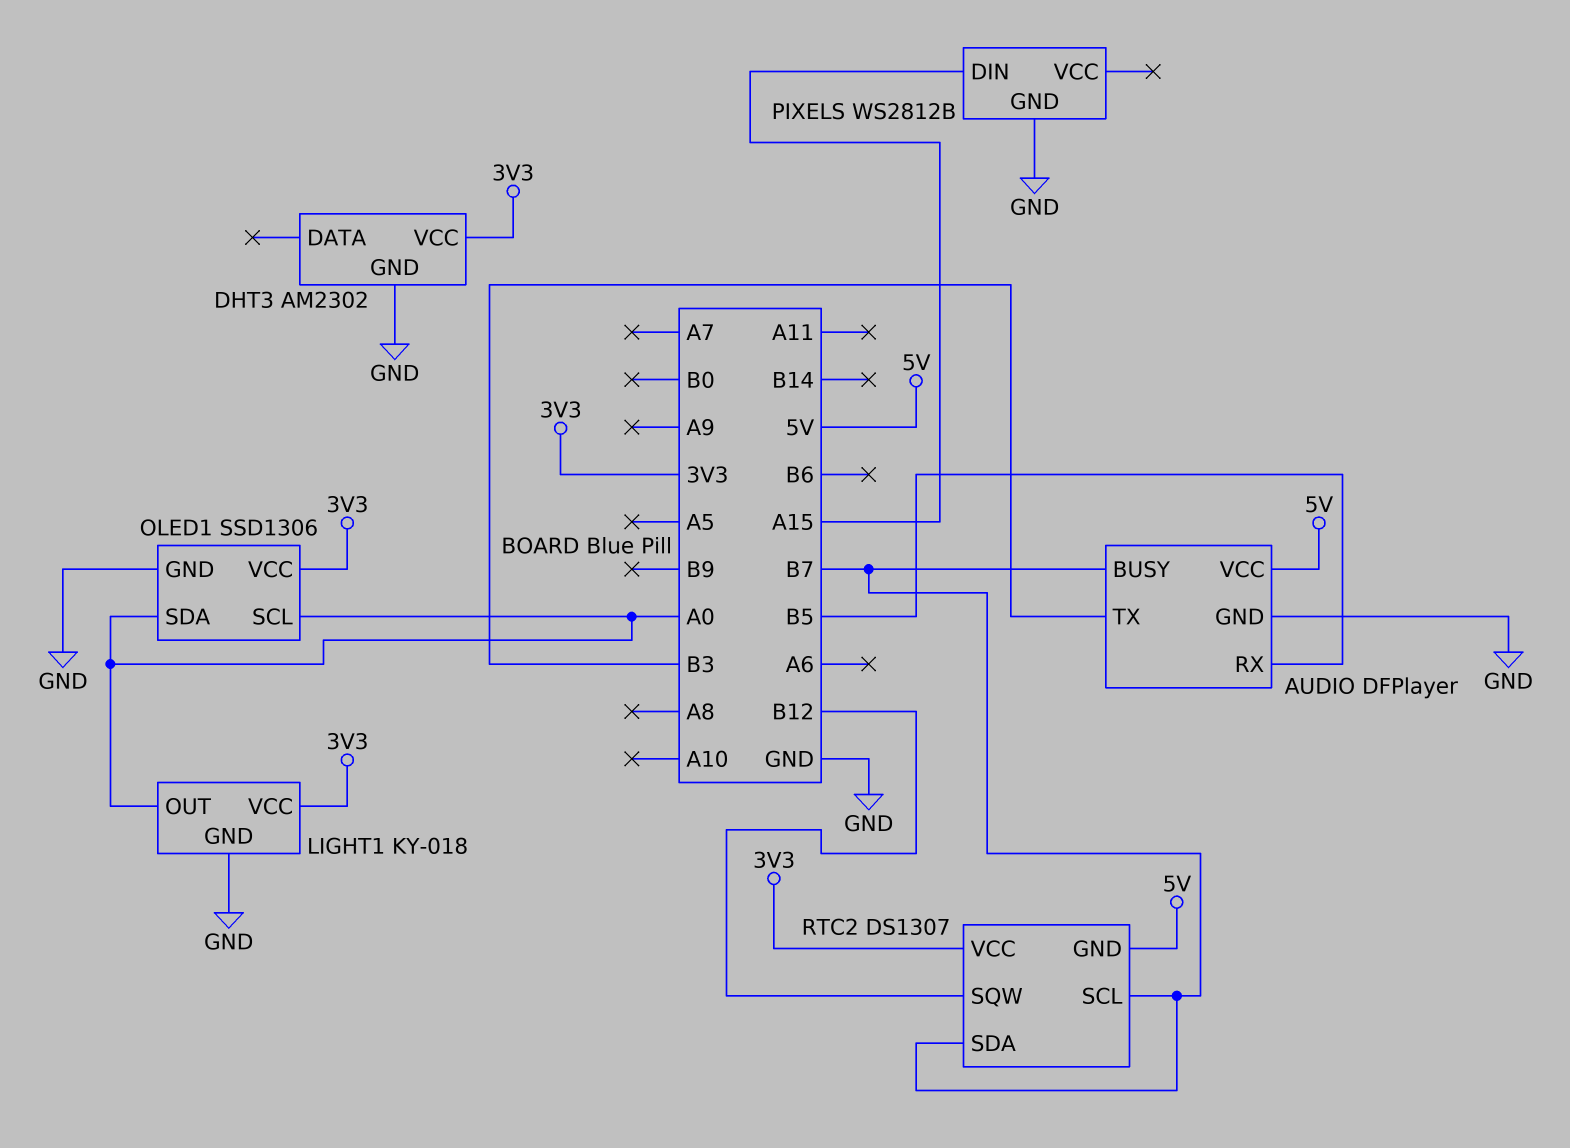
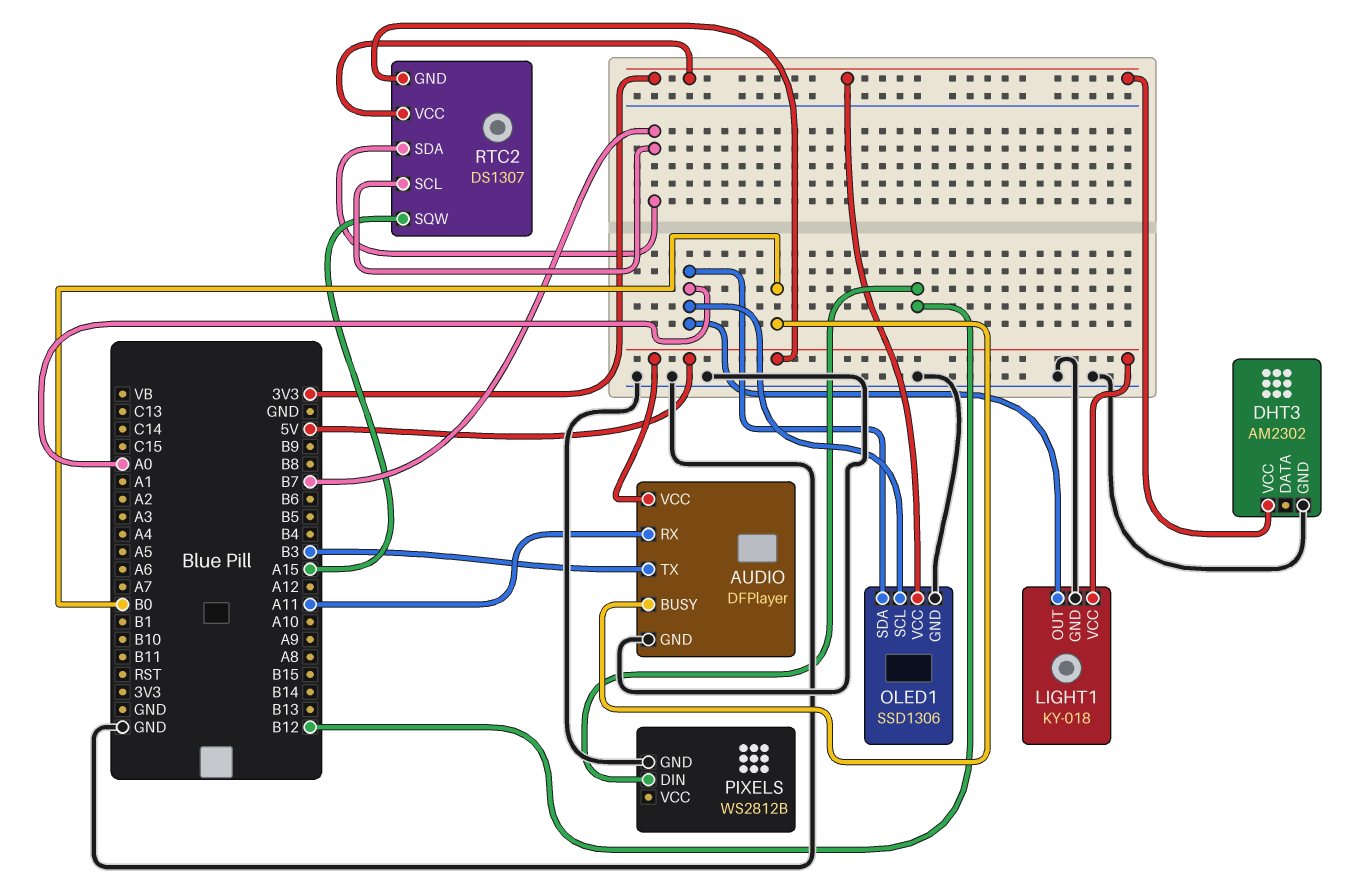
AUDIO pin BUSY: B7 -> B0
AUDIO pin RX: B5 -> A11
LIGHT1 pin VCC: 3V3 -> 5V
PIXELS pin DIN: A15 -> B12
RTC2 pin SQW: B12 -> A15

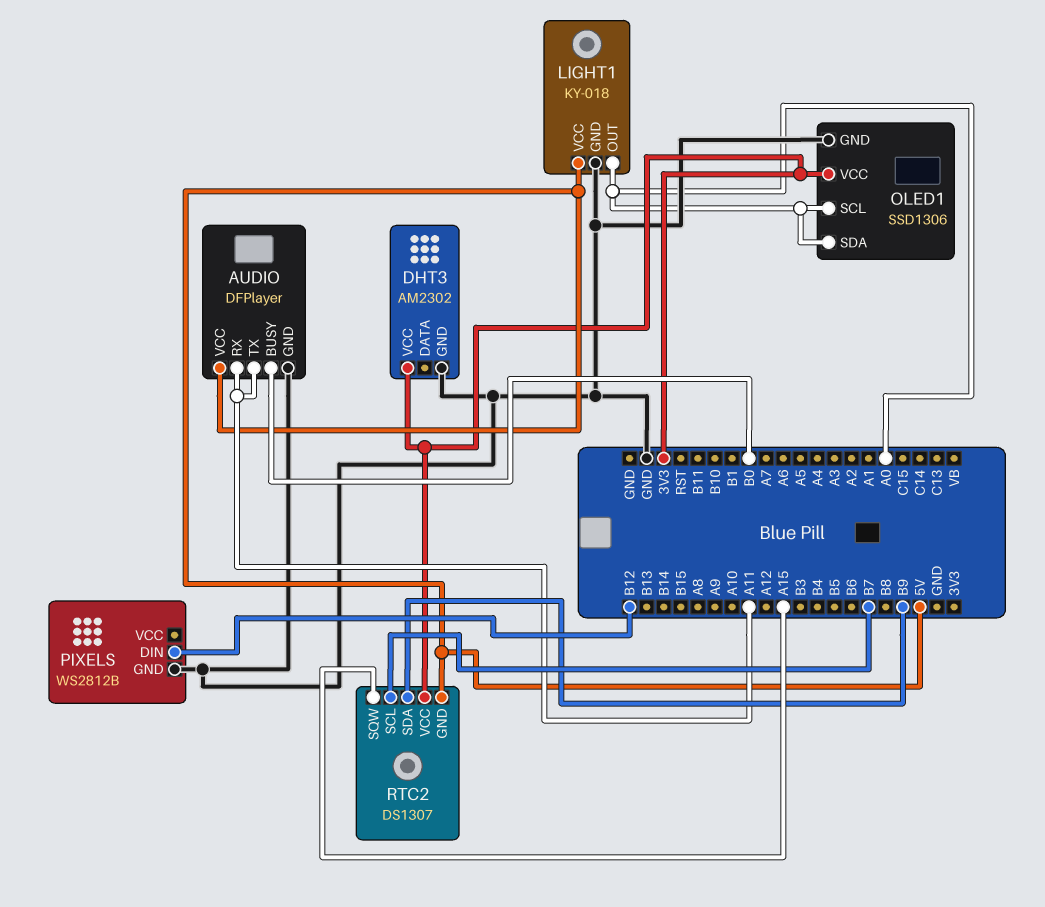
AUDIO pin TX: B3 -> A11
RTC2 pin SDA: B7 -> B9

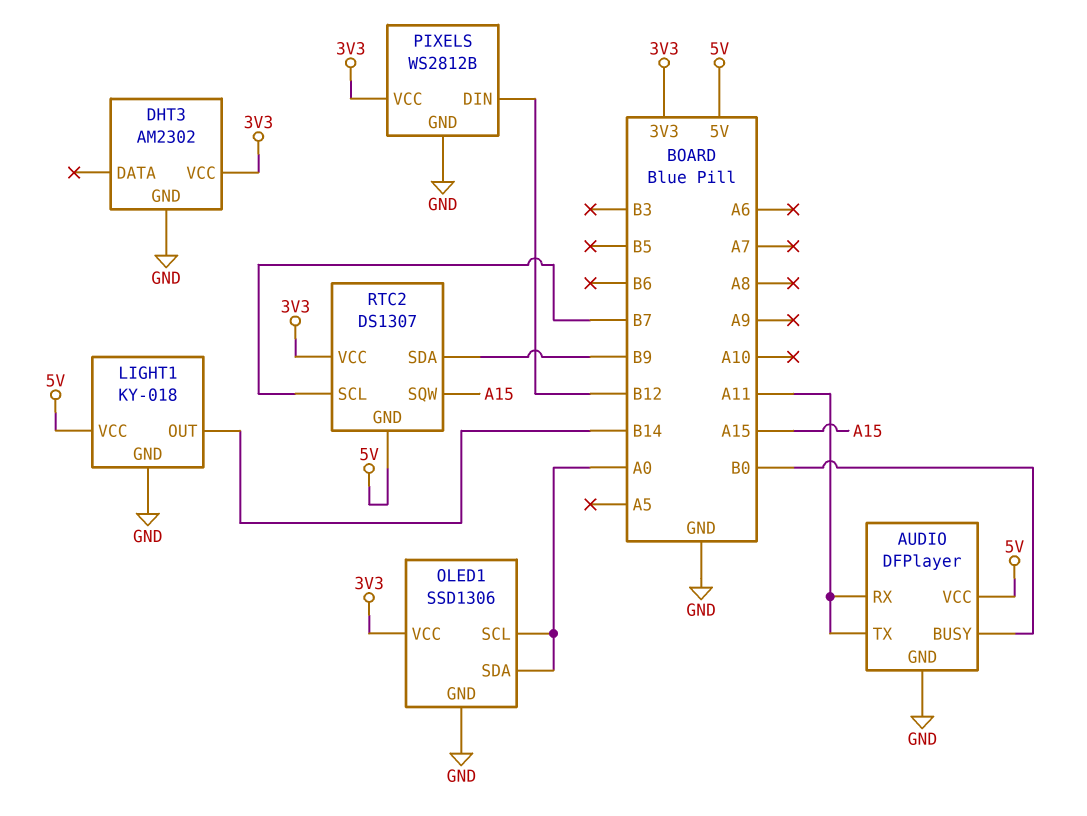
LIGHT1 pin OUT: A0 -> B14
PIXELS pin VCC: none -> 3V3

